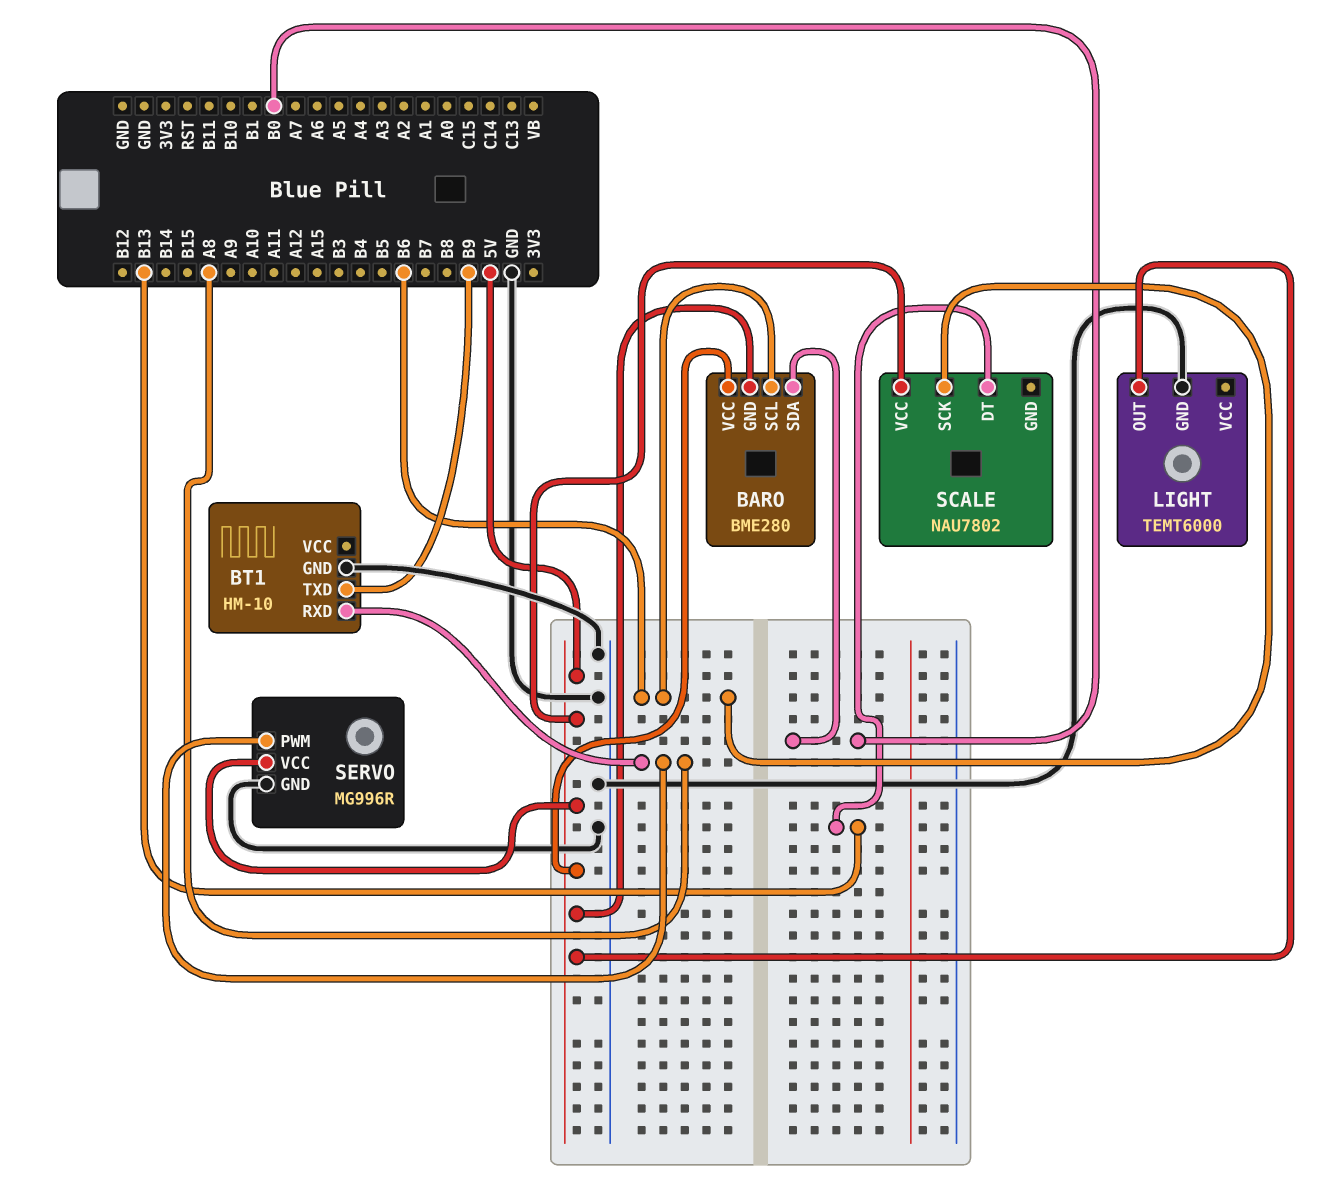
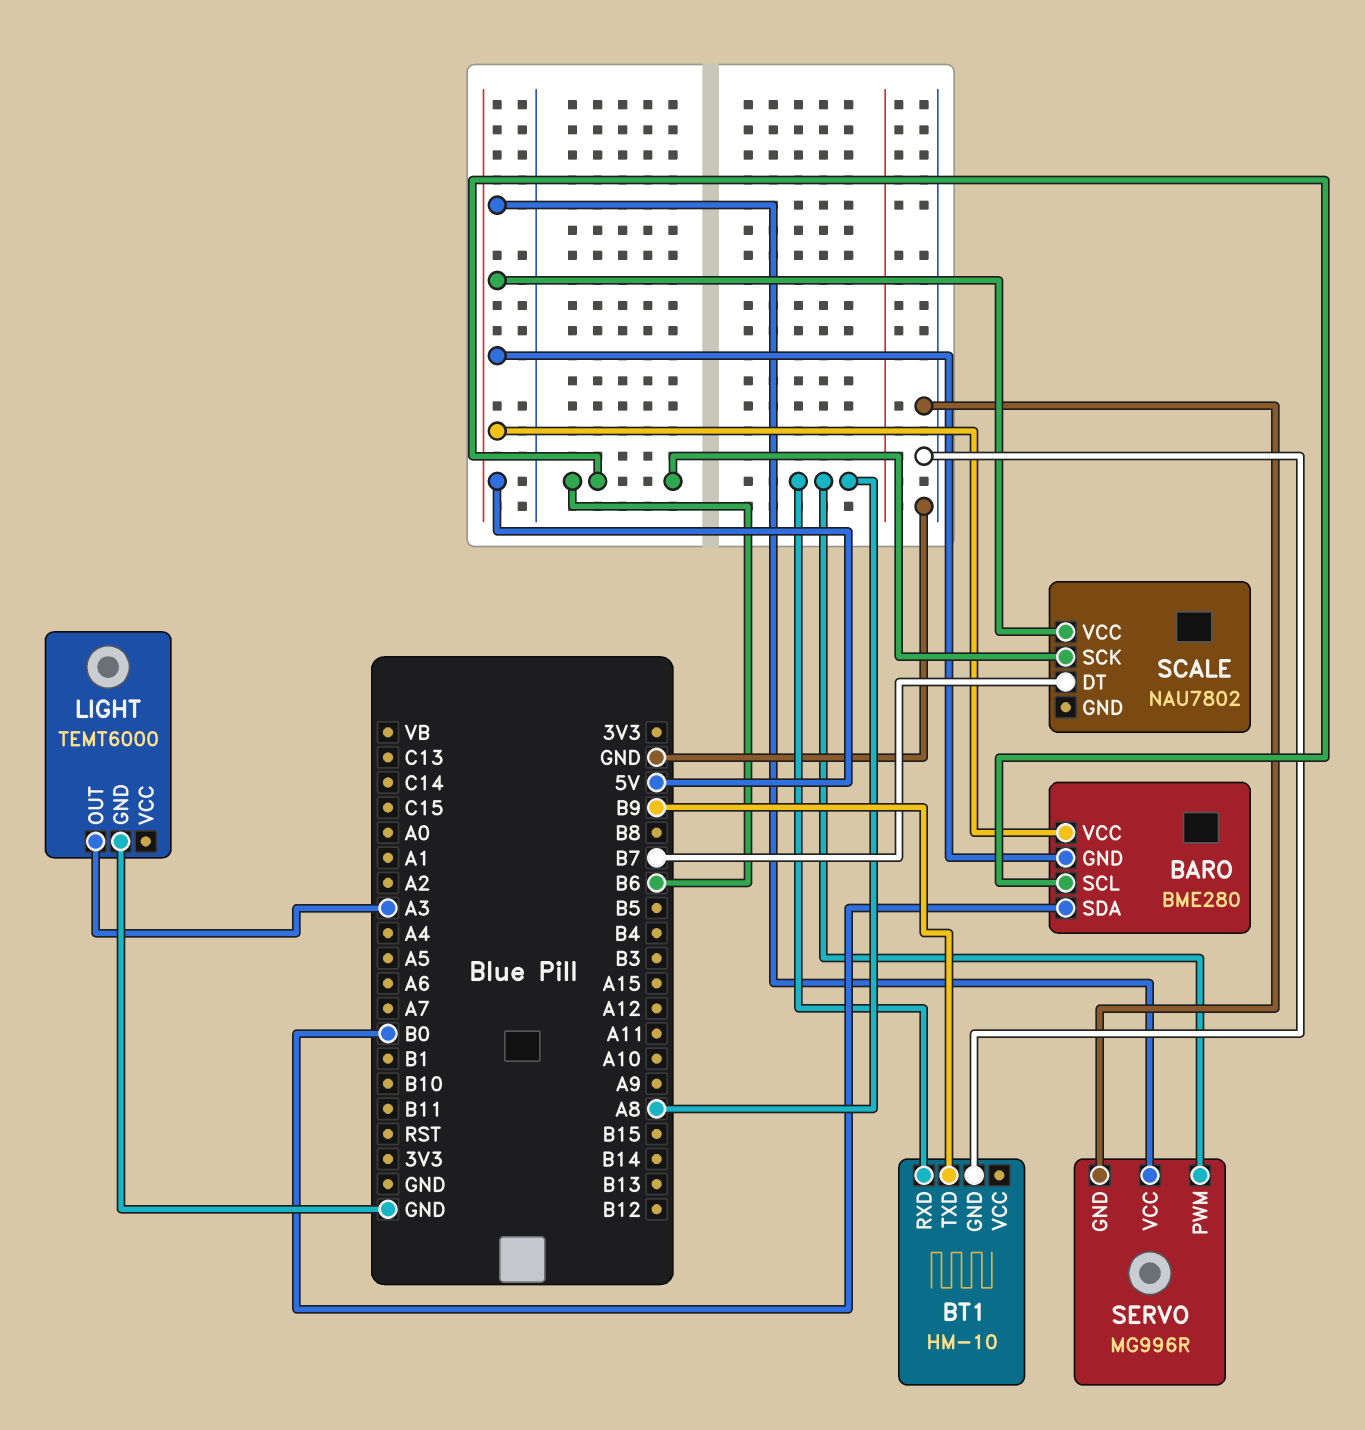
LIGHT pin OUT: 5V -> A3
SCALE pin DT: B13 -> B7

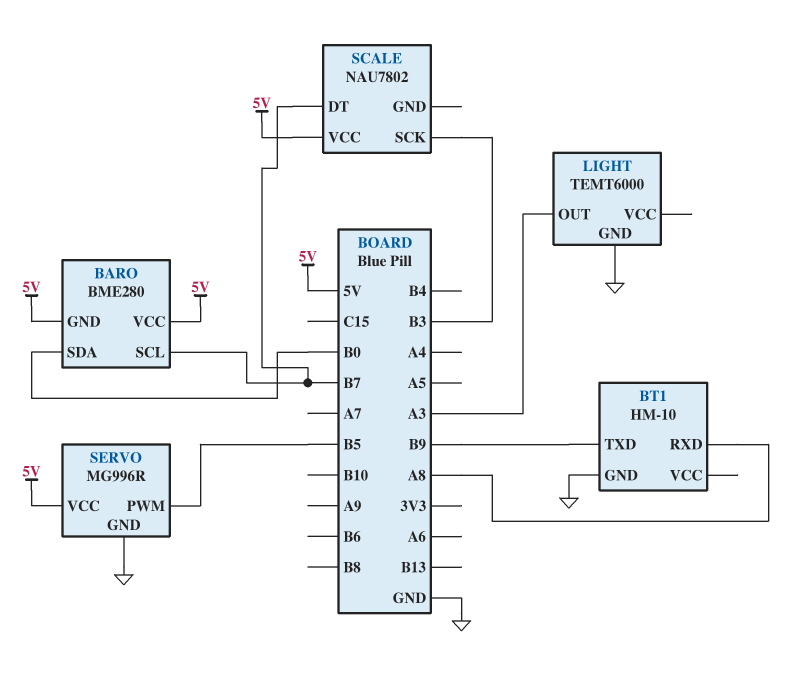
BARO pin SCL: B6 -> B7
SCALE pin SCK: B6 -> B3
SERVO pin PWM: A8 -> B5

